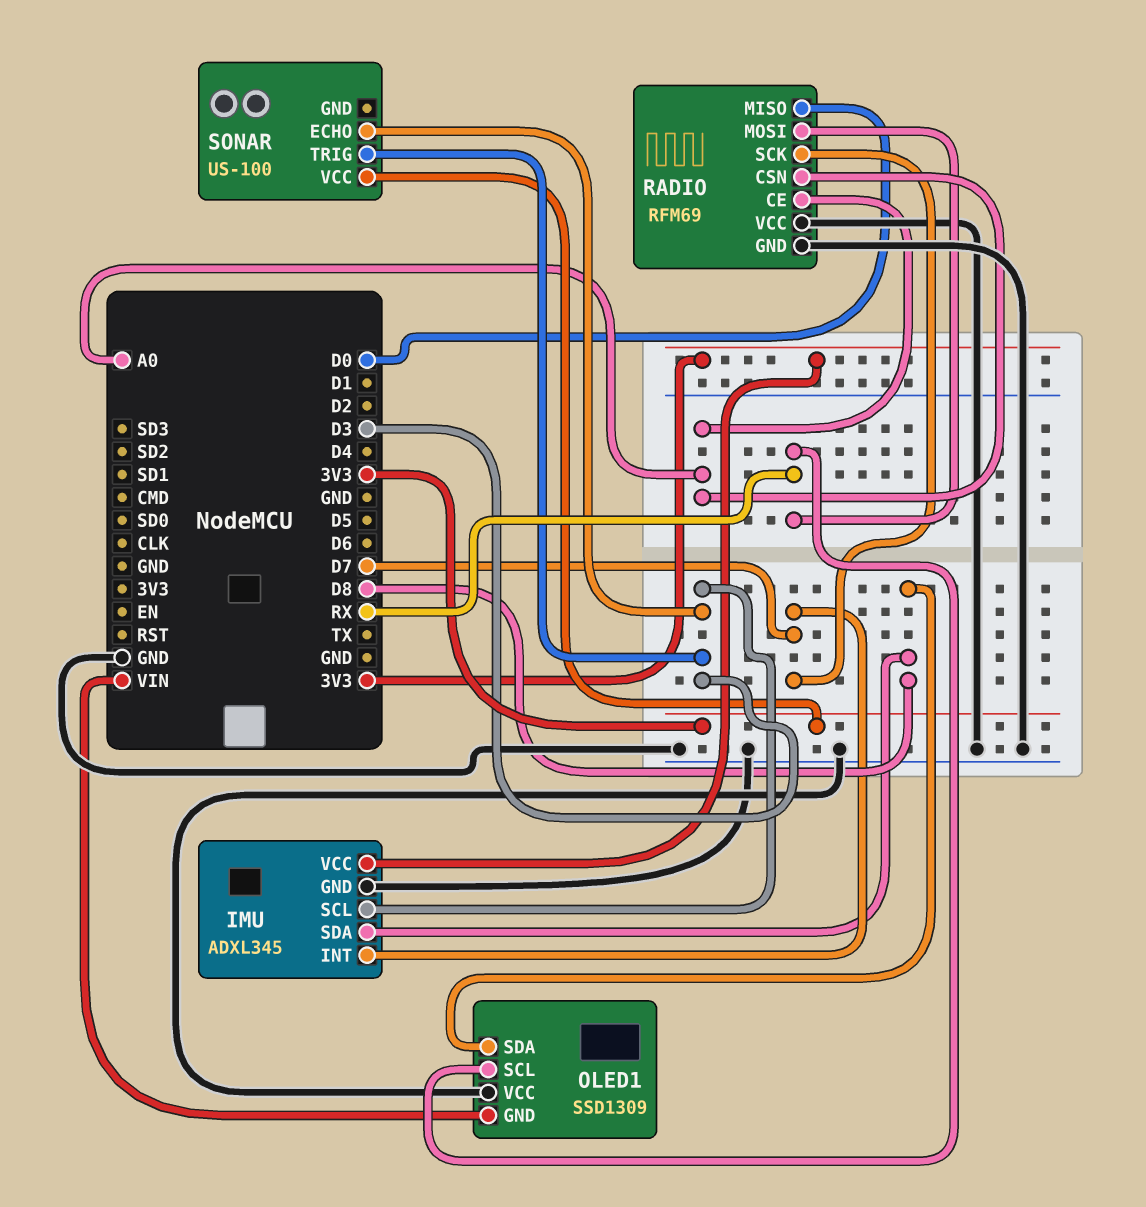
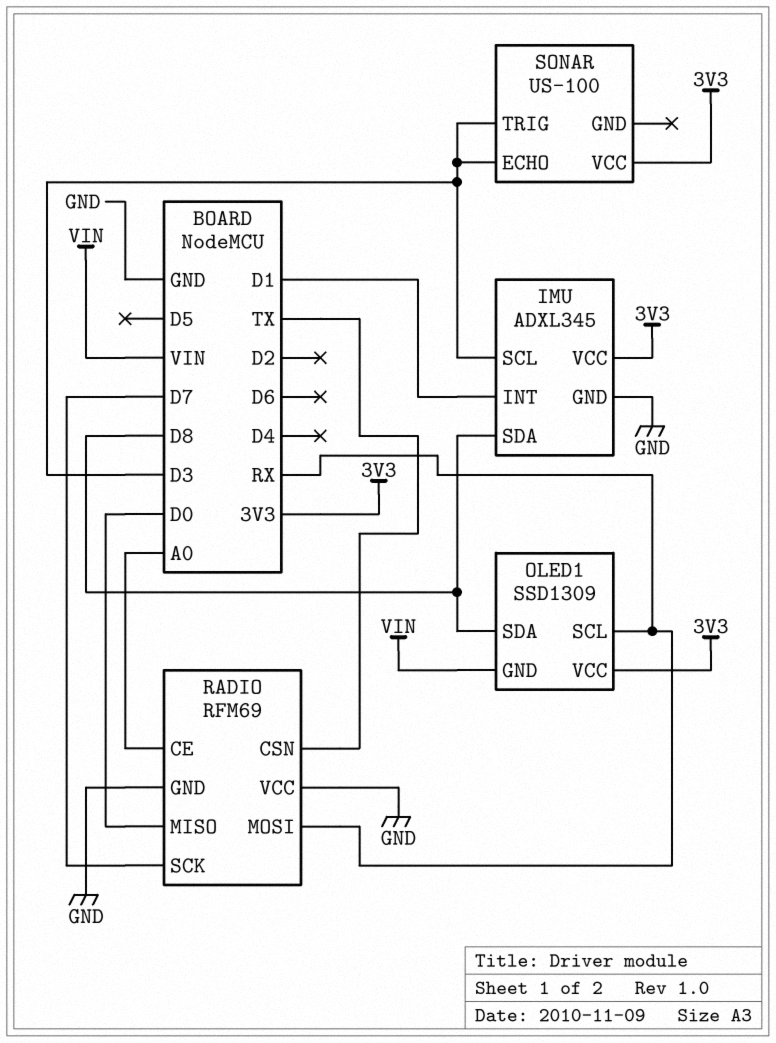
IMU pin INT: D7 -> D1
OLED1 pin VCC: GND -> 3V3
RADIO pin CSN: A0 -> TX

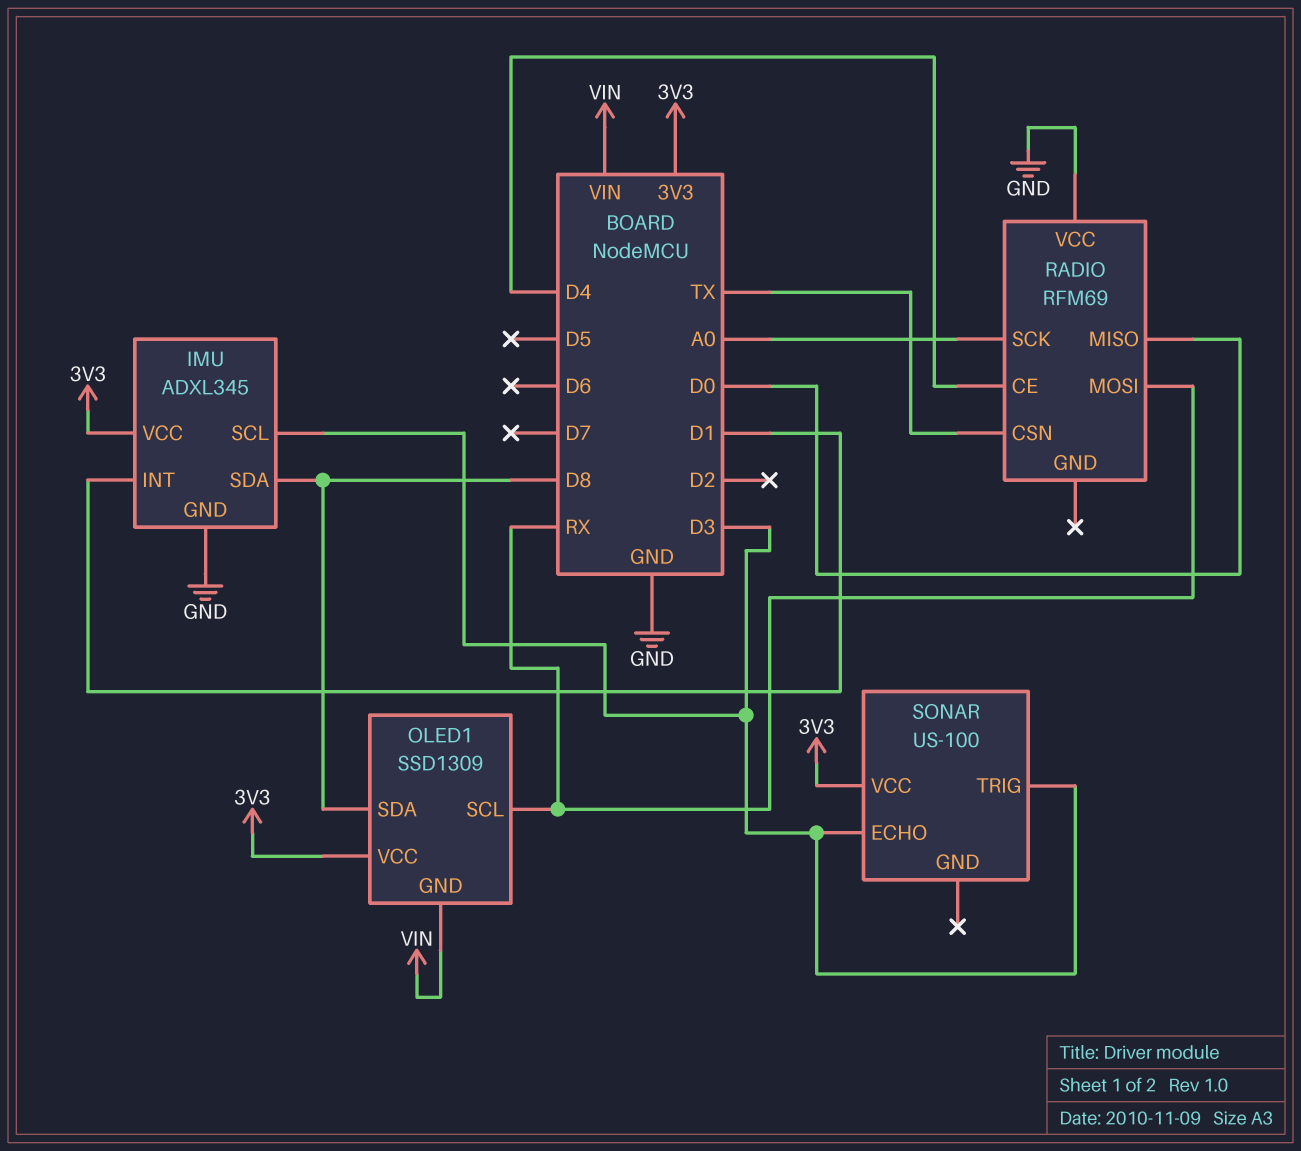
RADIO pin CE: A0 -> D4
RADIO pin GND: GND -> none
RADIO pin SCK: D7 -> A0

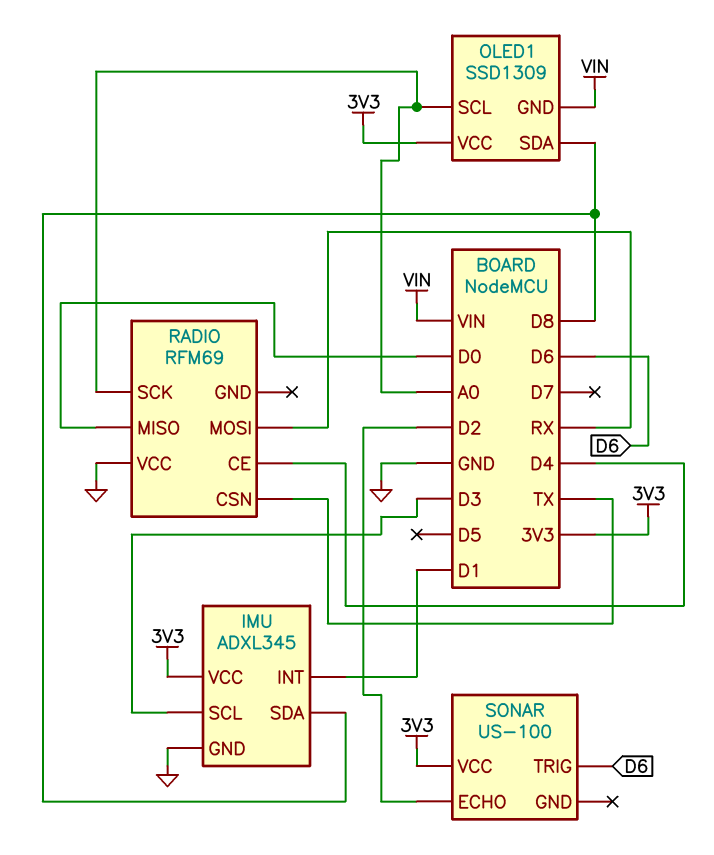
OLED1 pin SCL: RX -> A0
SONAR pin ECHO: D3 -> D2
SONAR pin TRIG: D3 -> D6

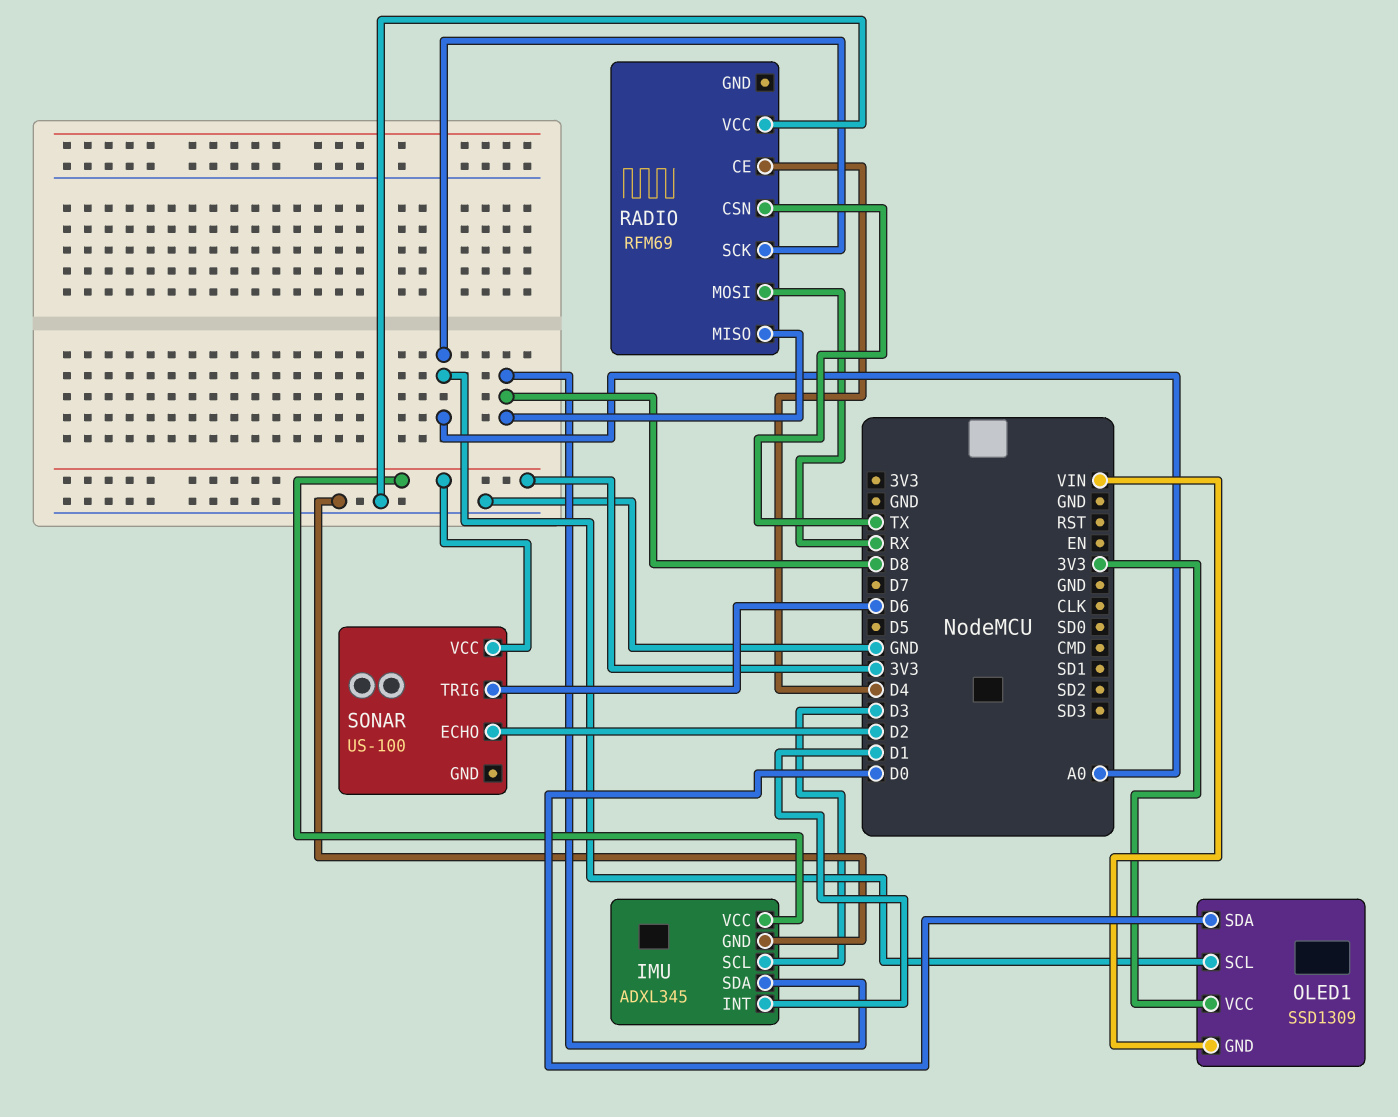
OLED1 pin SDA: D8 -> D0
RADIO pin MISO: D0 -> D8

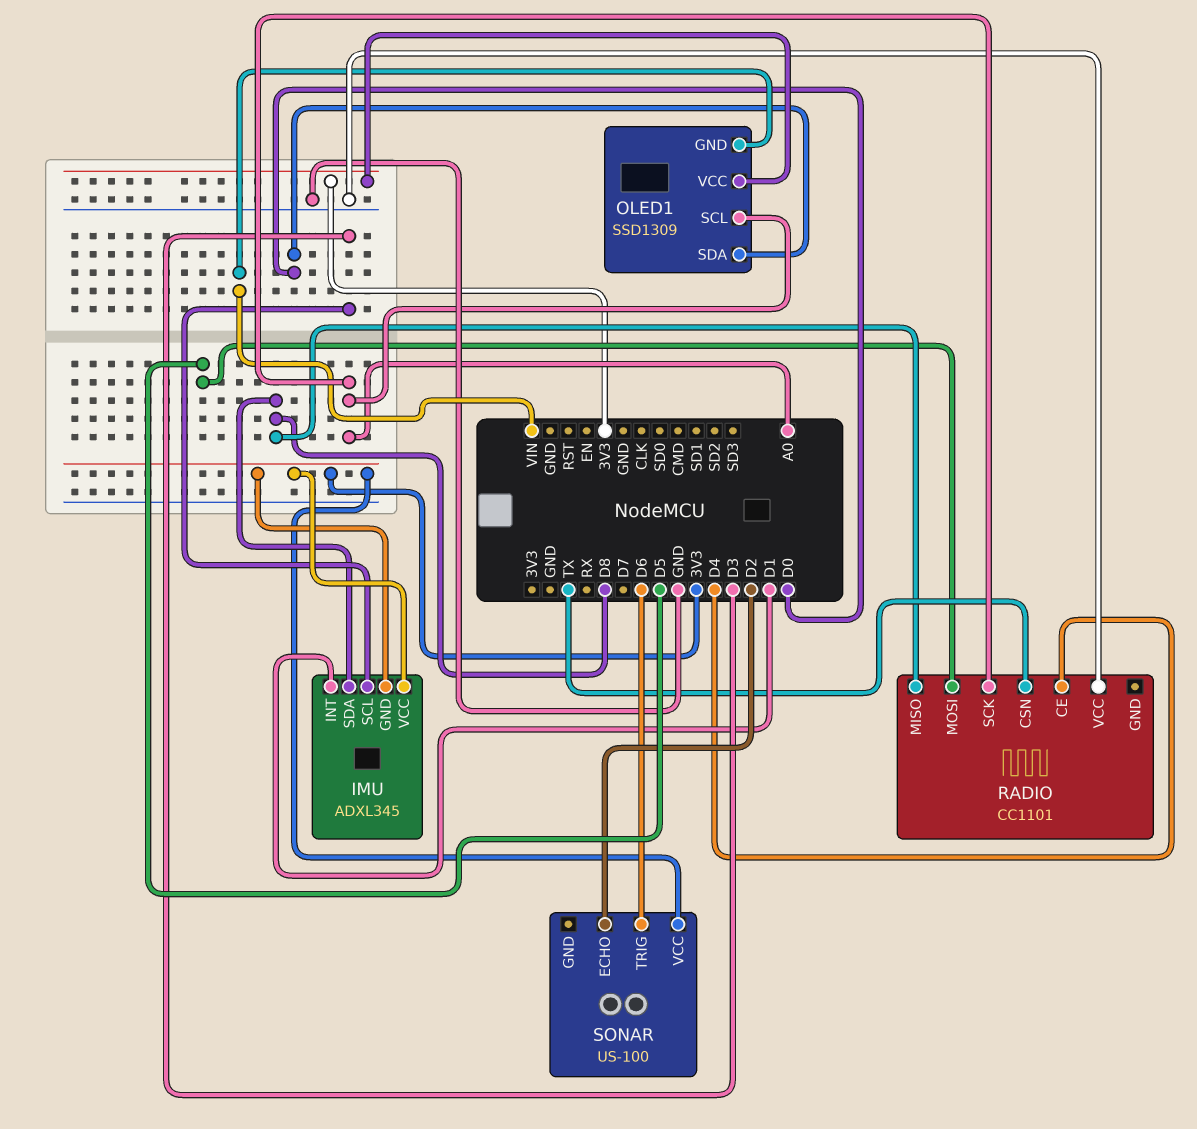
IMU pin GND: GND -> 3V3
RADIO: RFM69 -> CC1101
RADIO pin MOSI: RX -> D5

